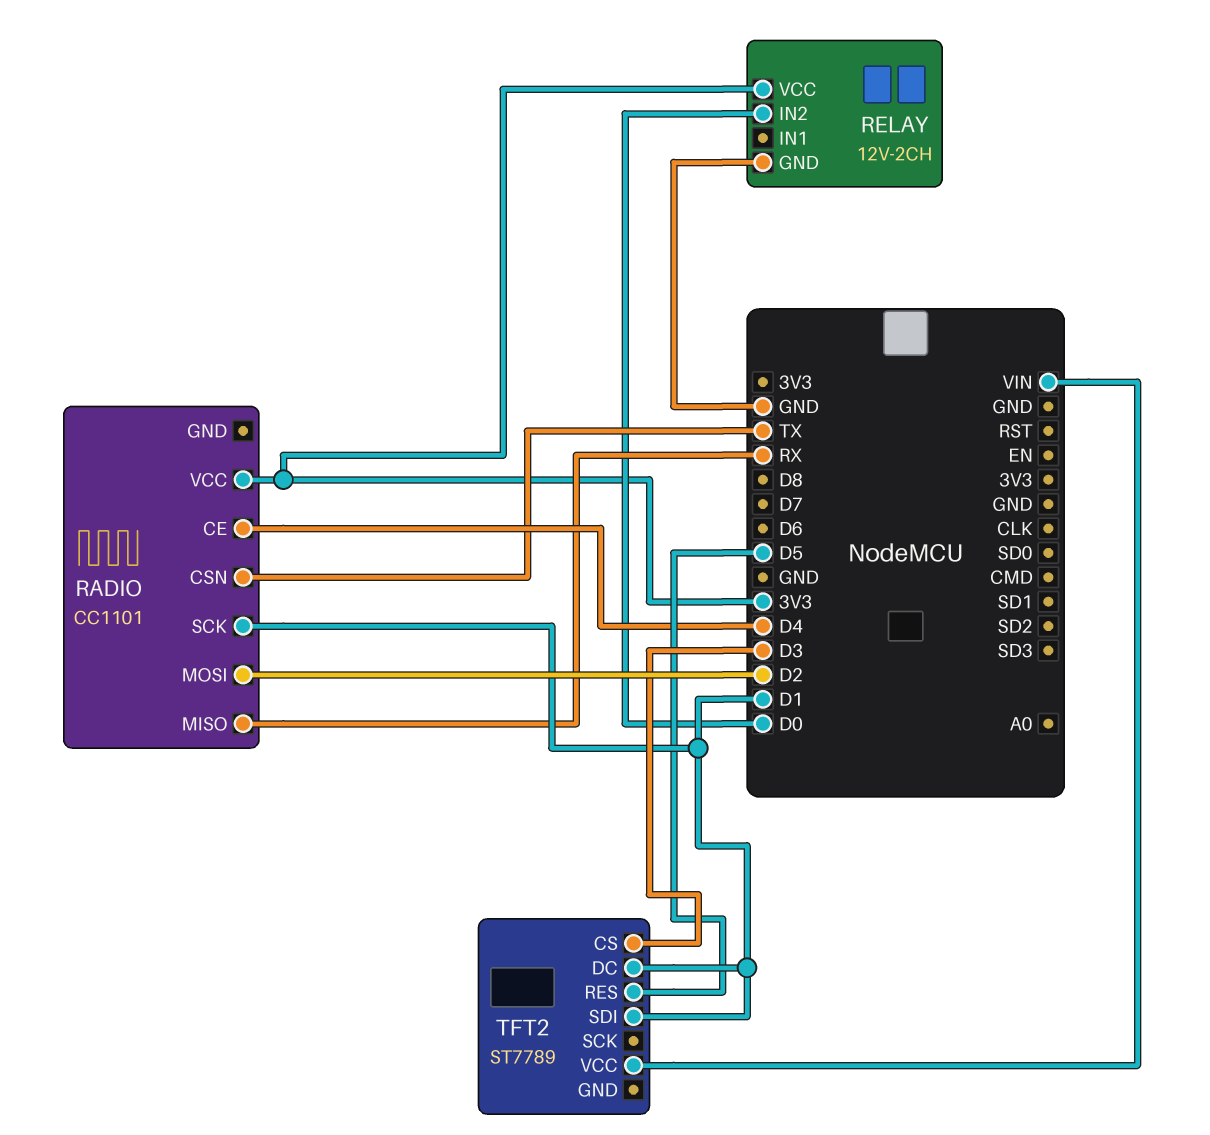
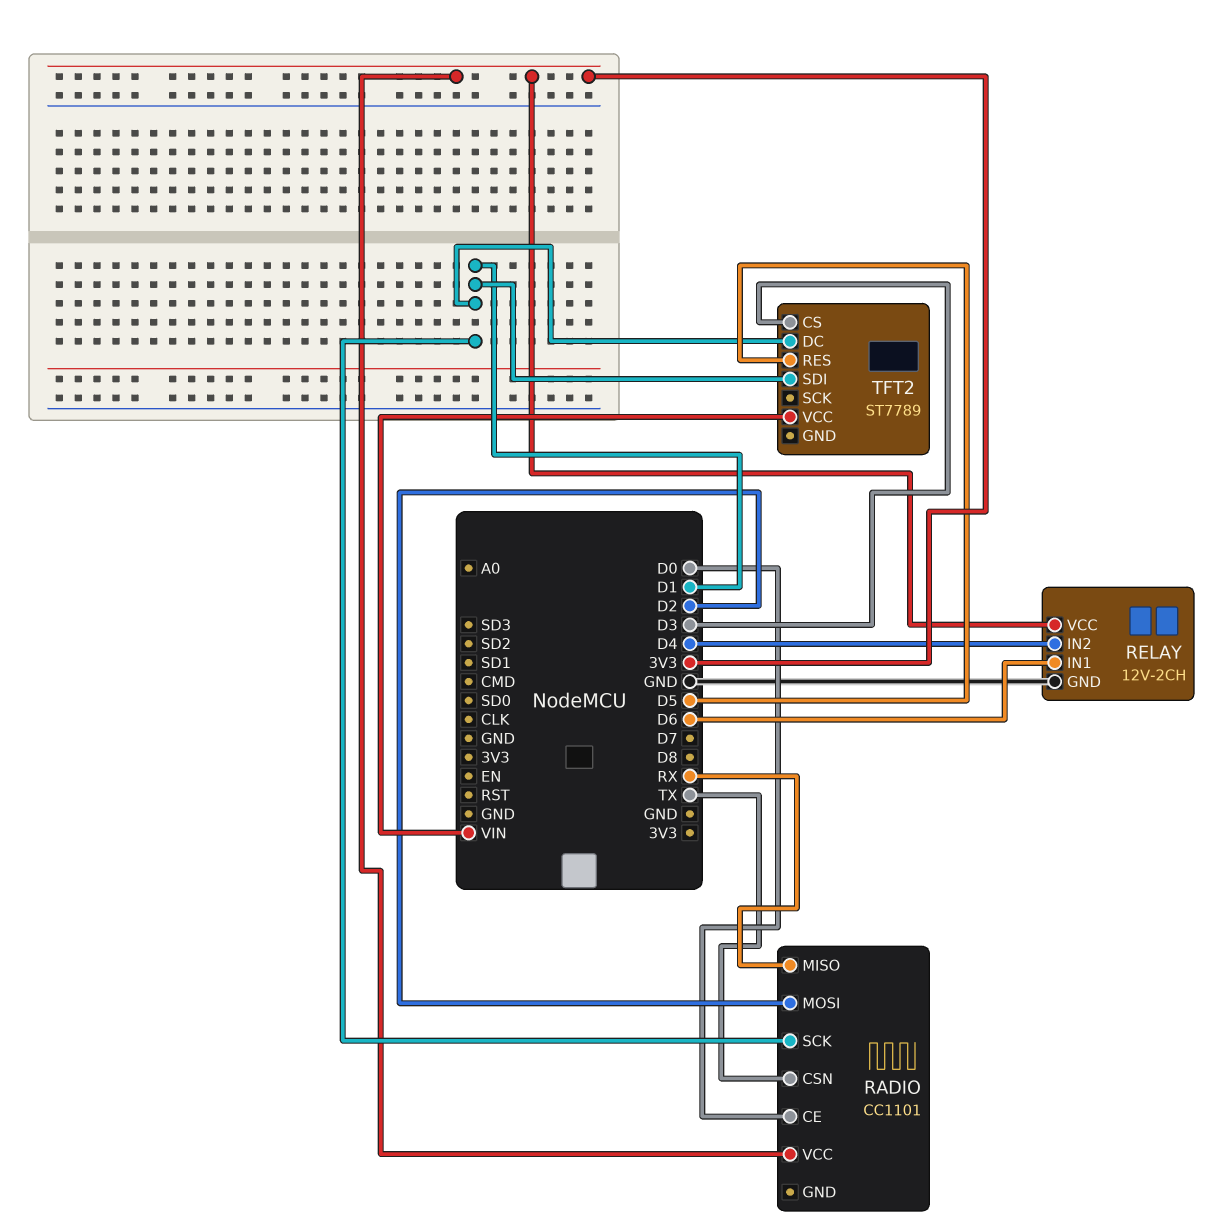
RADIO pin CE: D4 -> D0
RELAY pin IN1: none -> D6
RELAY pin IN2: D0 -> D4

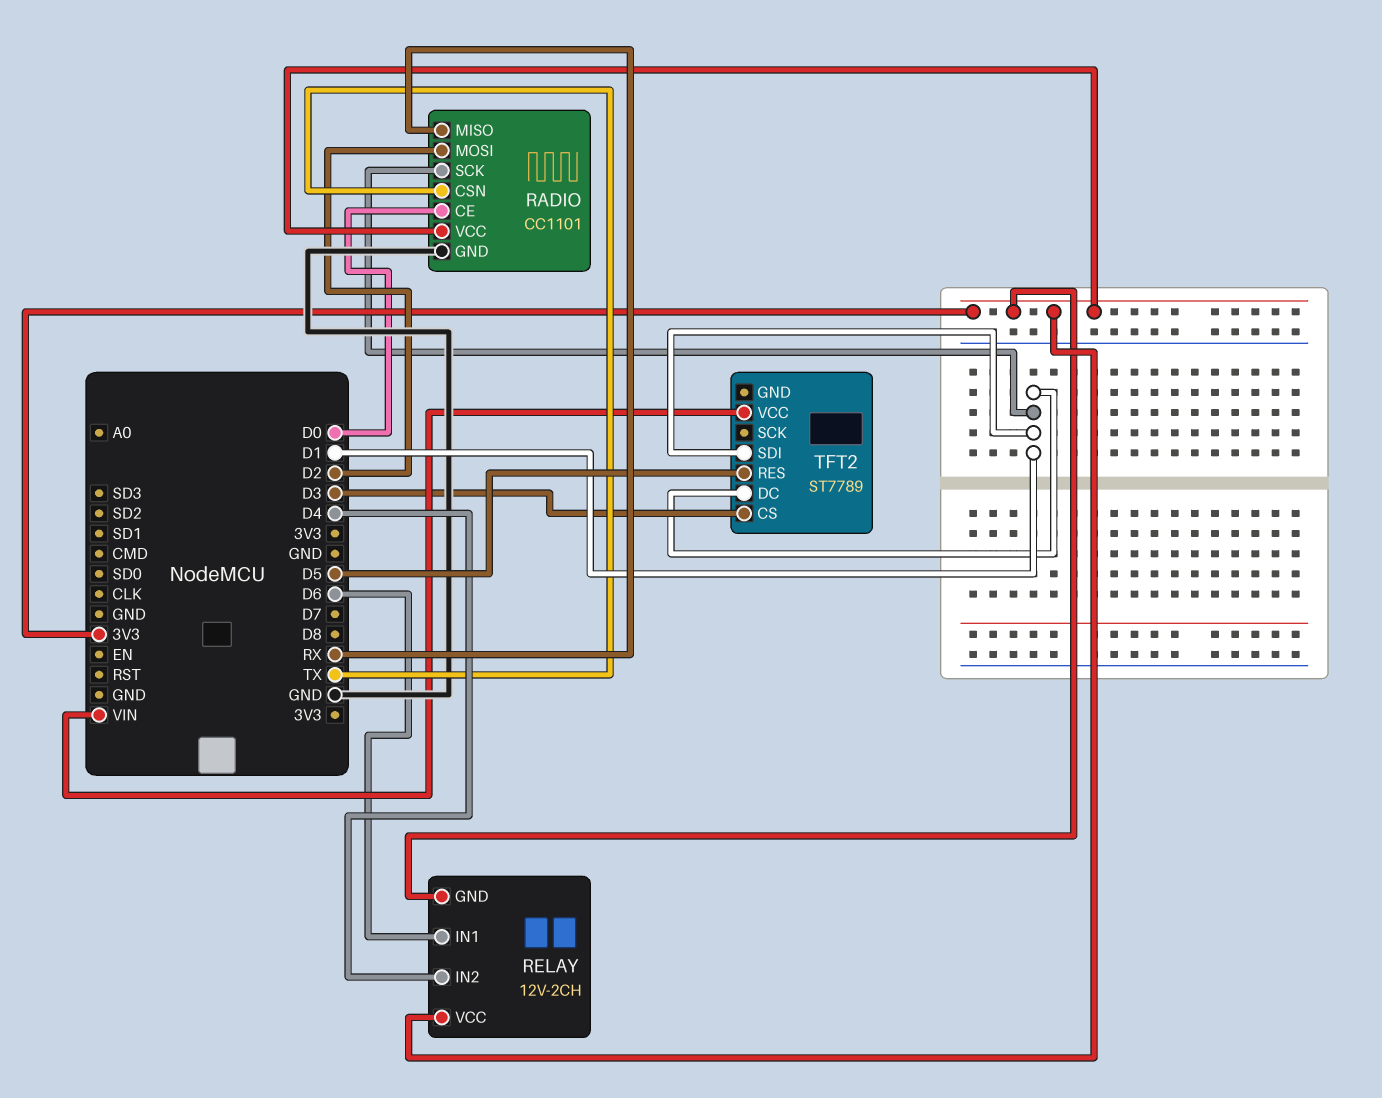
RADIO pin GND: none -> GND
RELAY pin GND: GND -> 3V3

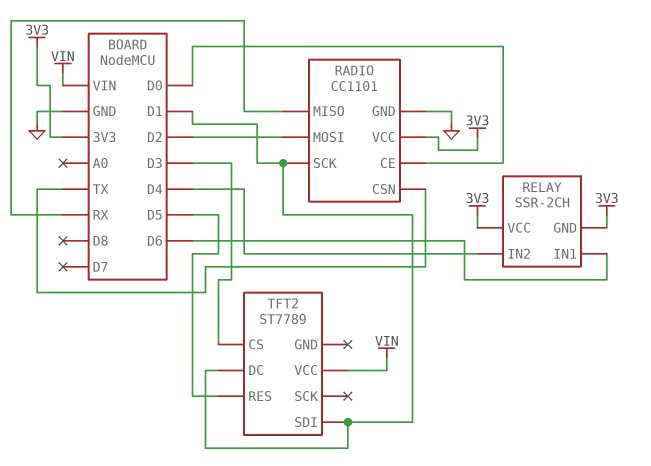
RELAY: 12V-2CH -> SSR-2CH

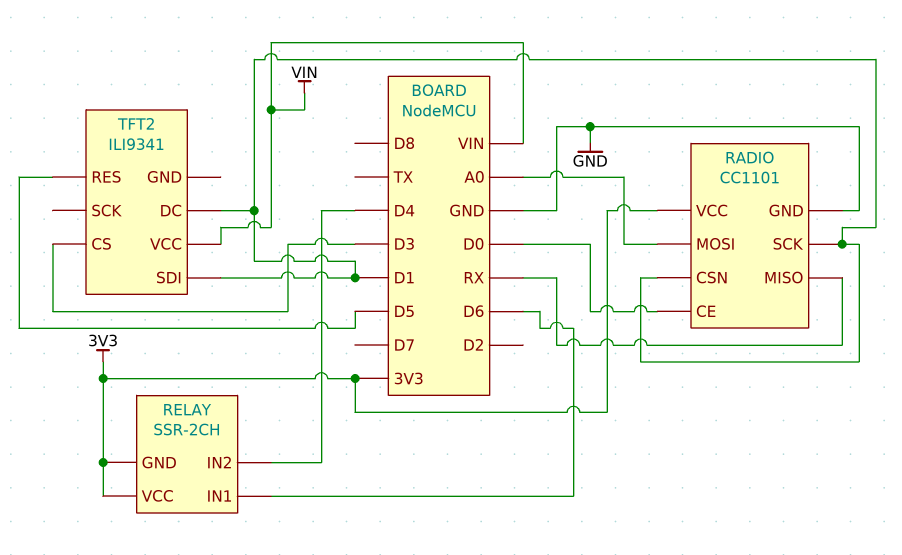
RADIO pin CSN: TX -> D1
RADIO pin MOSI: D2 -> A0
TFT2: ST7789 -> ILI9341

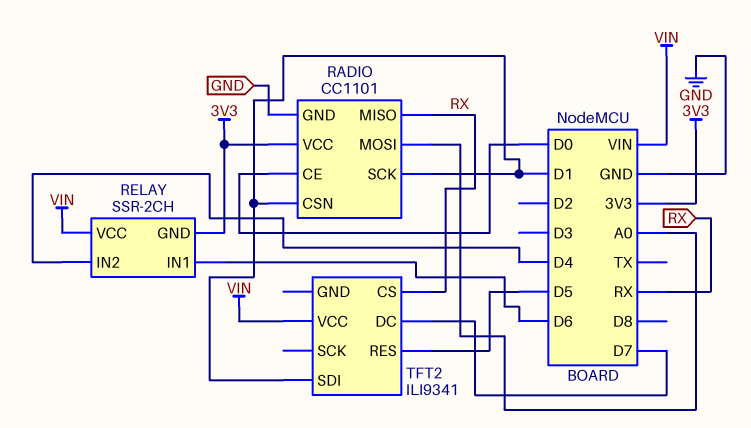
RELAY pin VCC: 3V3 -> VIN
TFT2 pin CS: D3 -> RX
TFT2 pin DC: D1 -> D7

